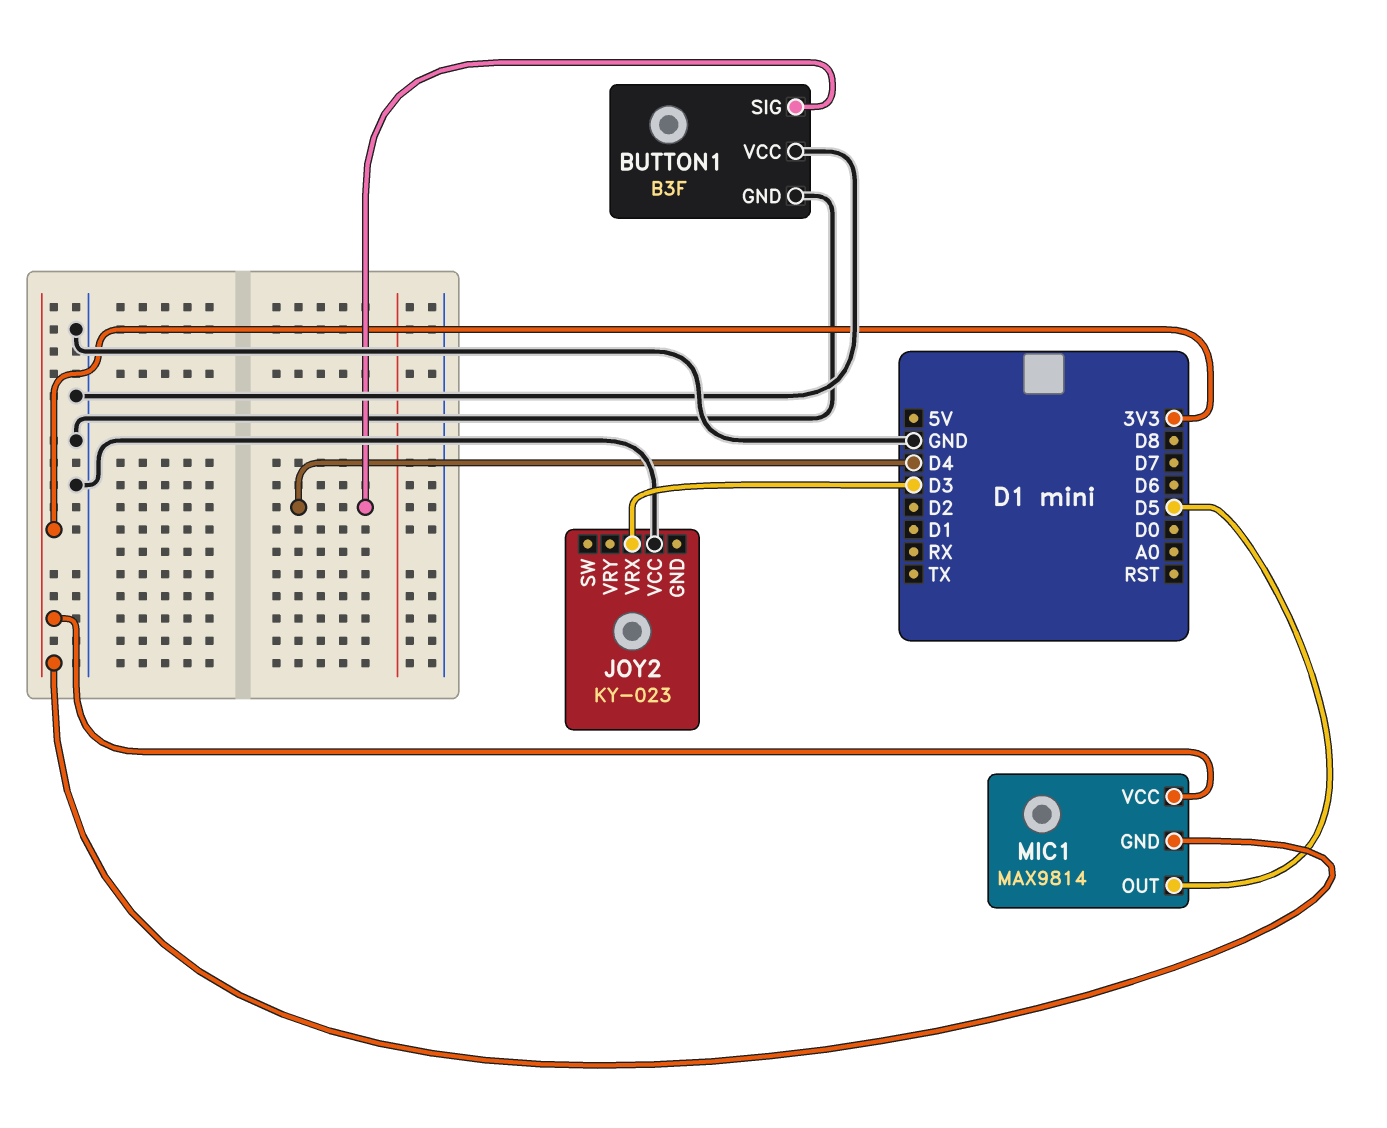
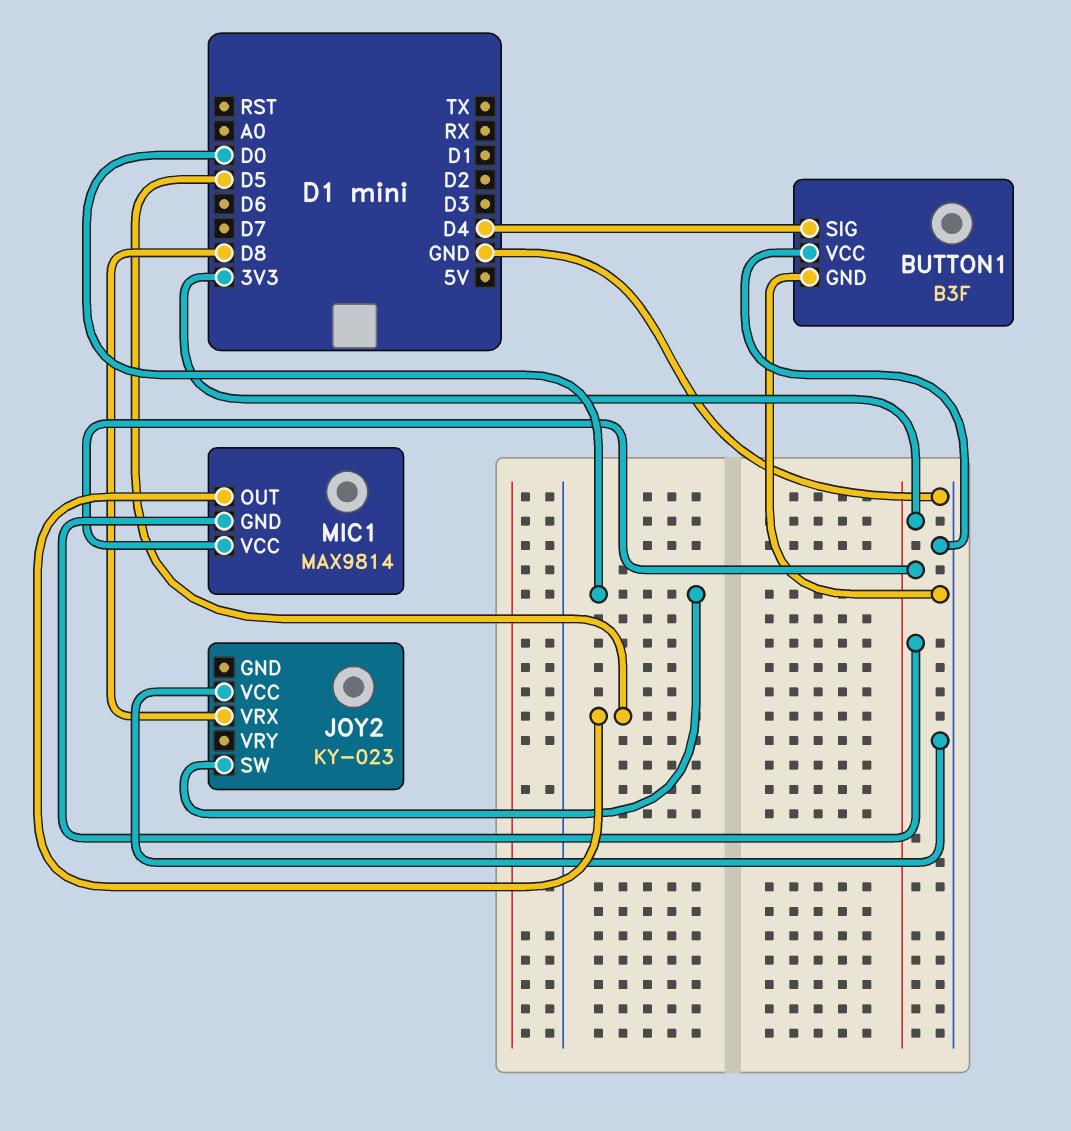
JOY2 pin SW: none -> D0
JOY2 pin VRX: D3 -> D8

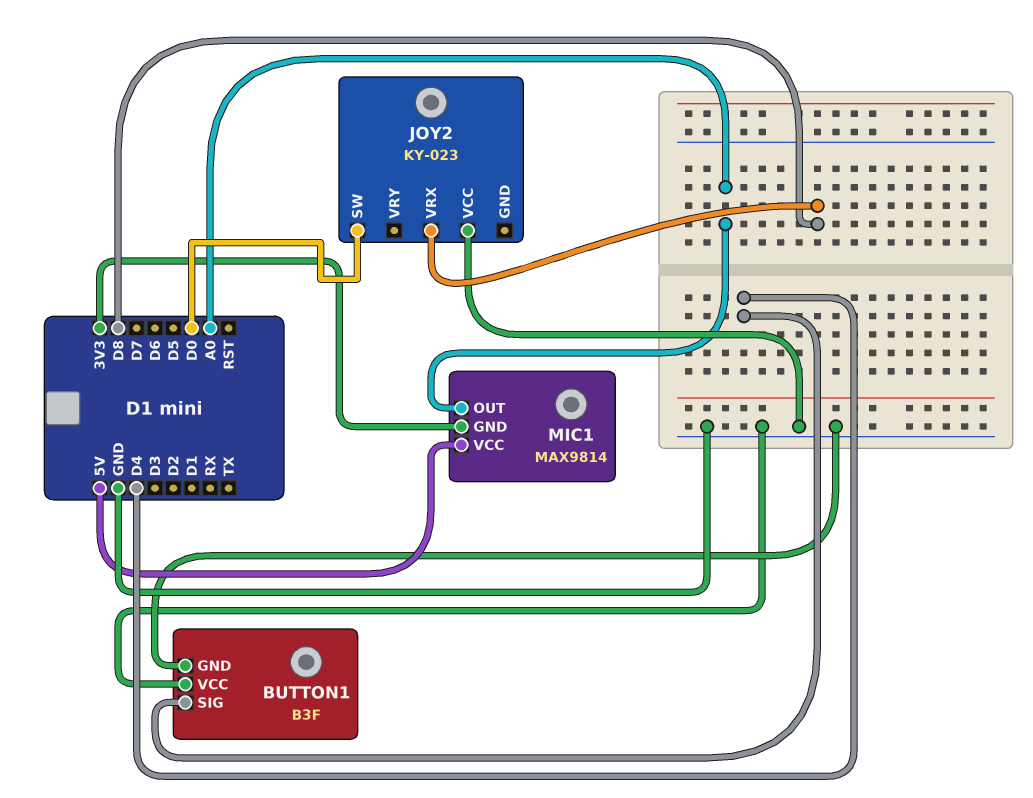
MIC1 pin OUT: D5 -> A0
MIC1 pin VCC: 3V3 -> 5V

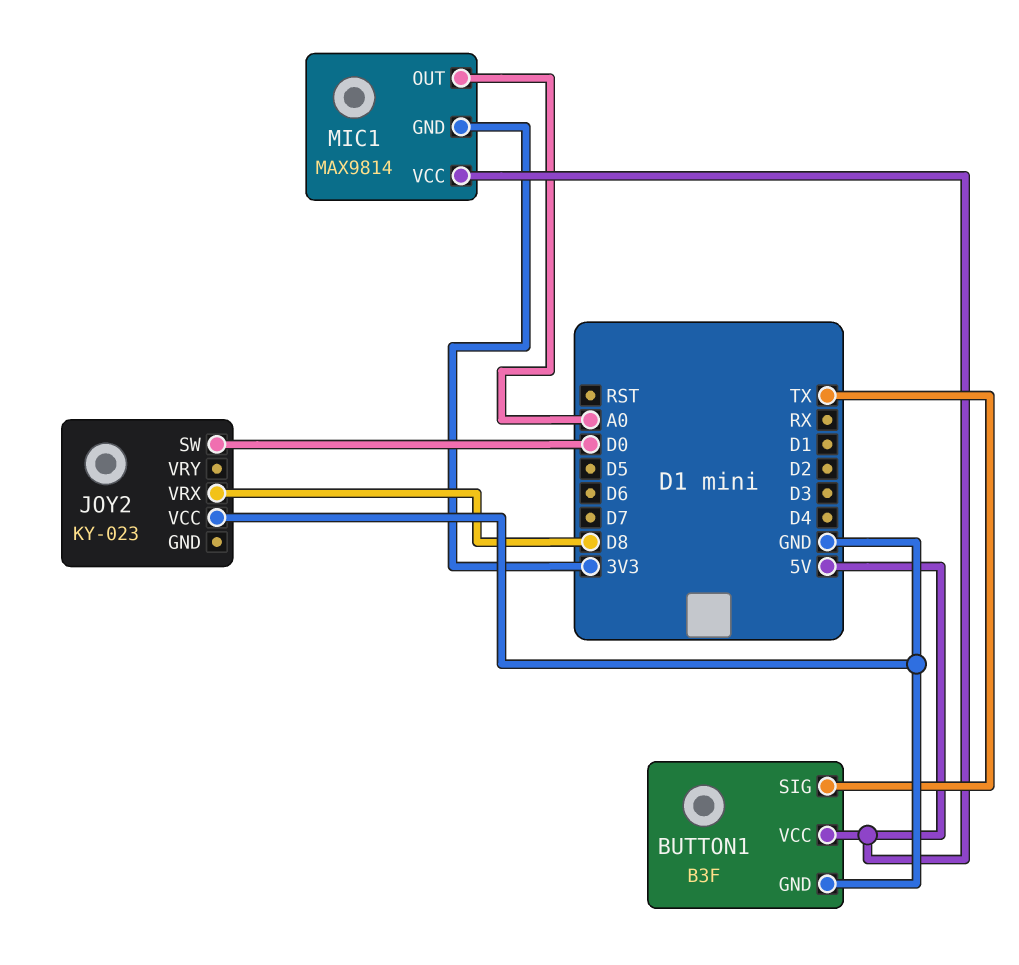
BUTTON1 pin SIG: D4 -> TX
BUTTON1 pin VCC: GND -> 5V

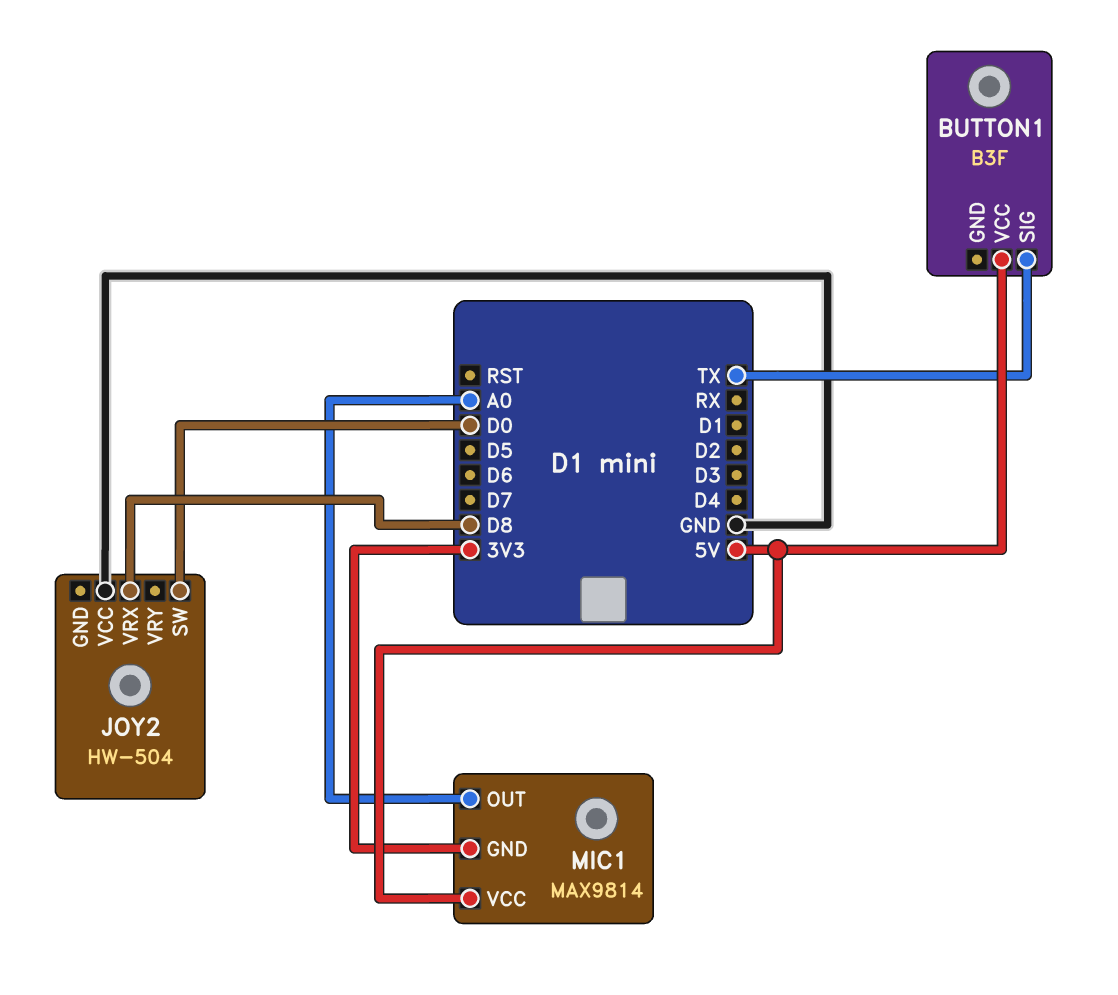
BUTTON1 pin GND: GND -> none
JOY2: KY-023 -> HW-504

